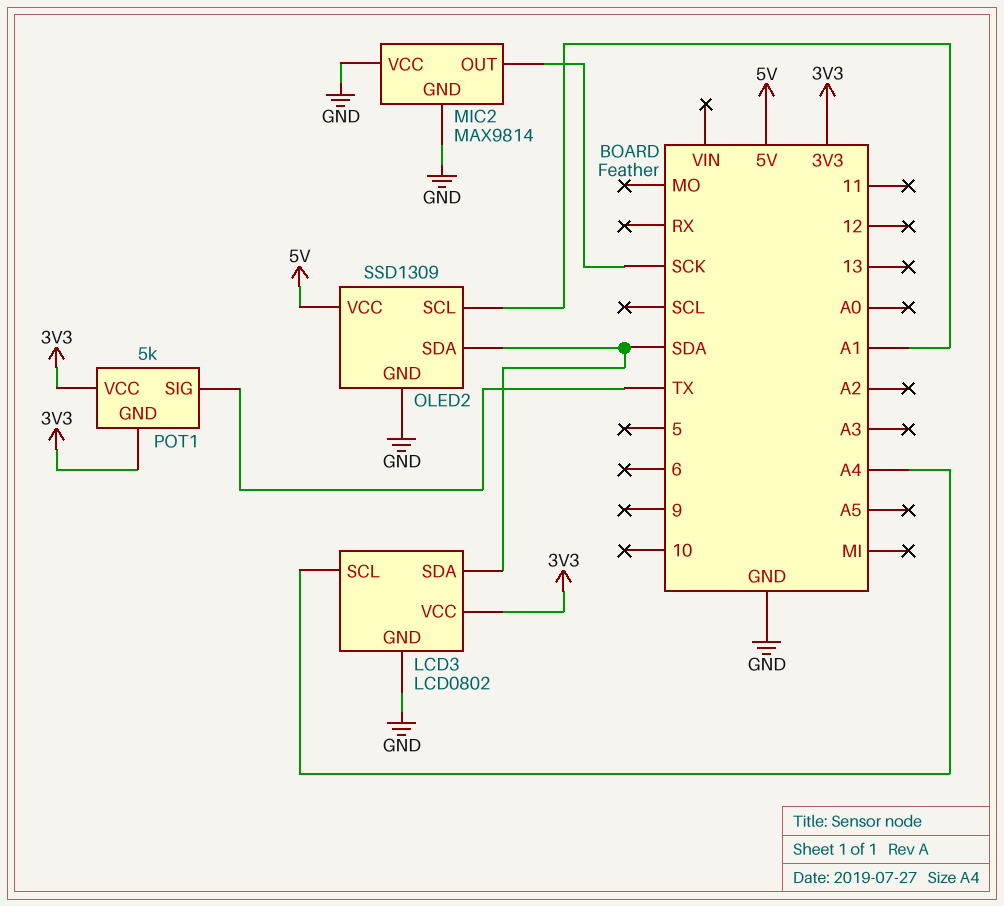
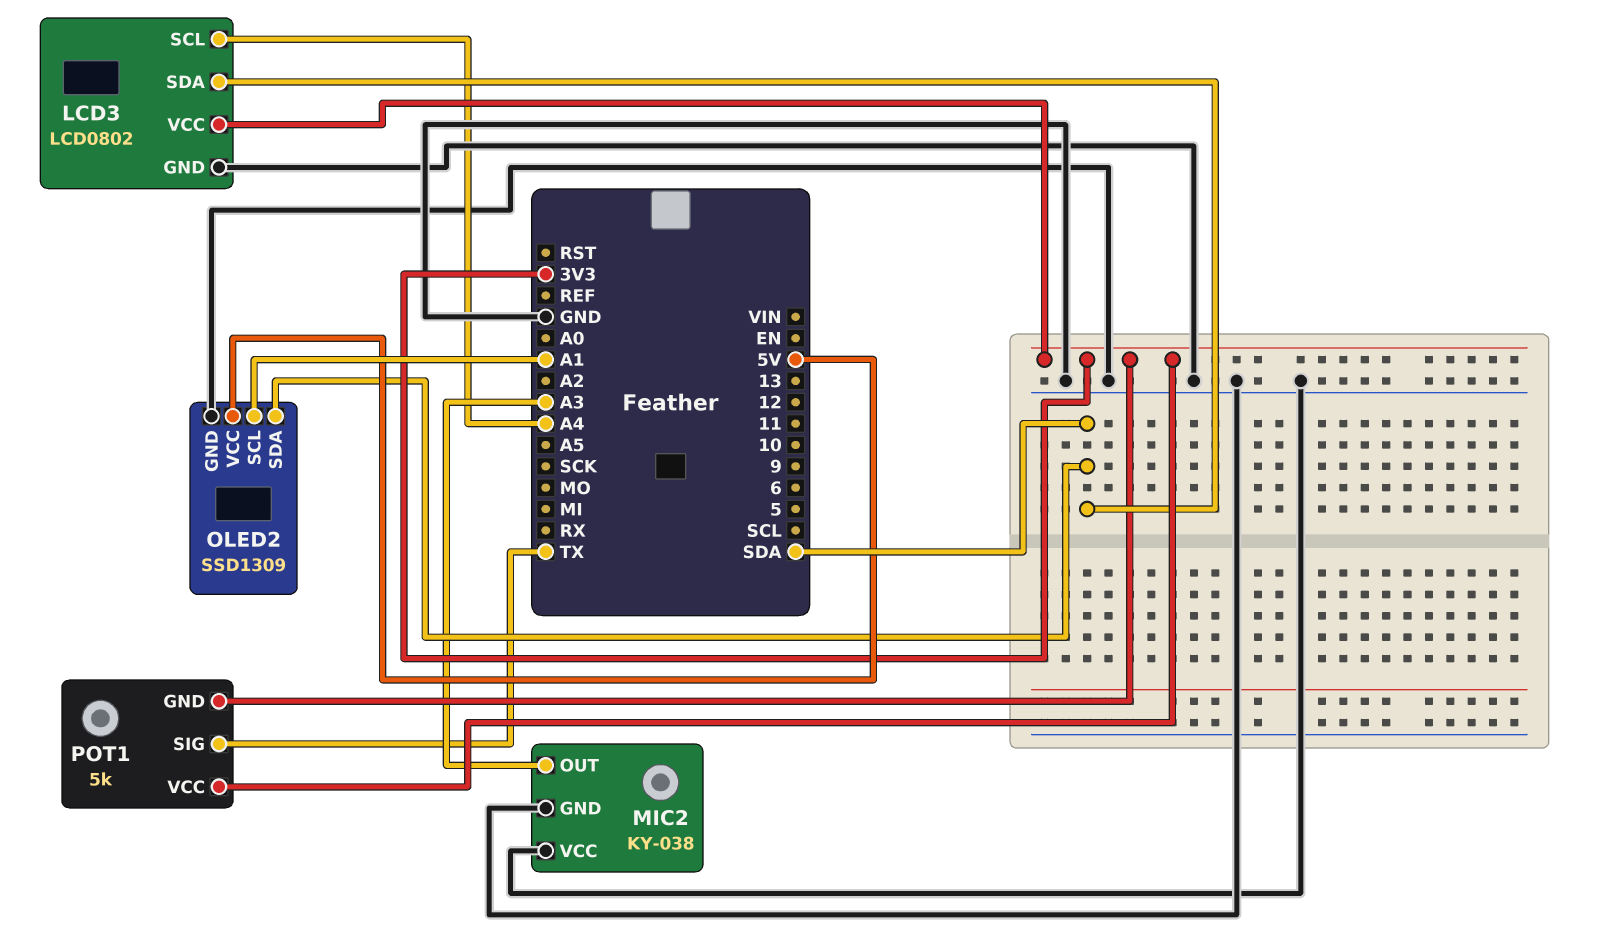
MIC2: MAX9814 -> KY-038
MIC2 pin OUT: SCK -> A3

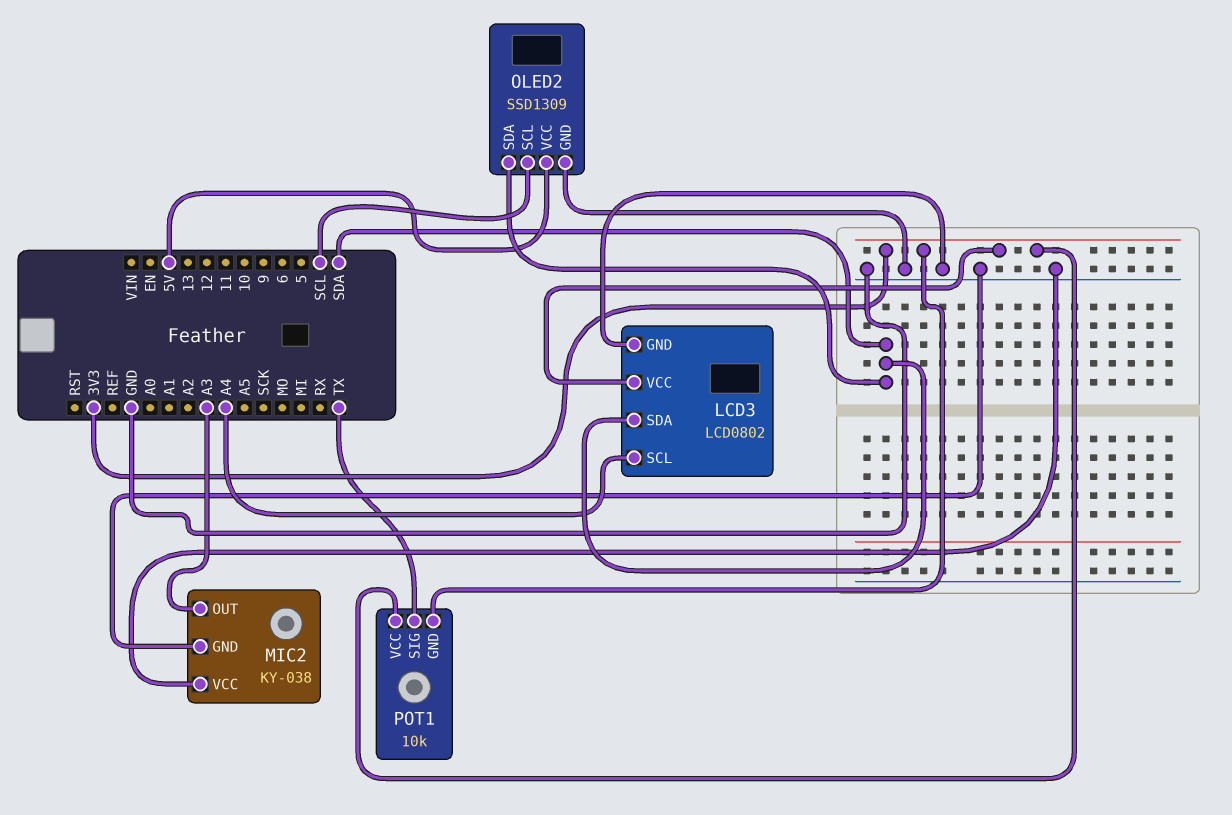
OLED2 pin SCL: A1 -> SCL
POT1: 5k -> 10k

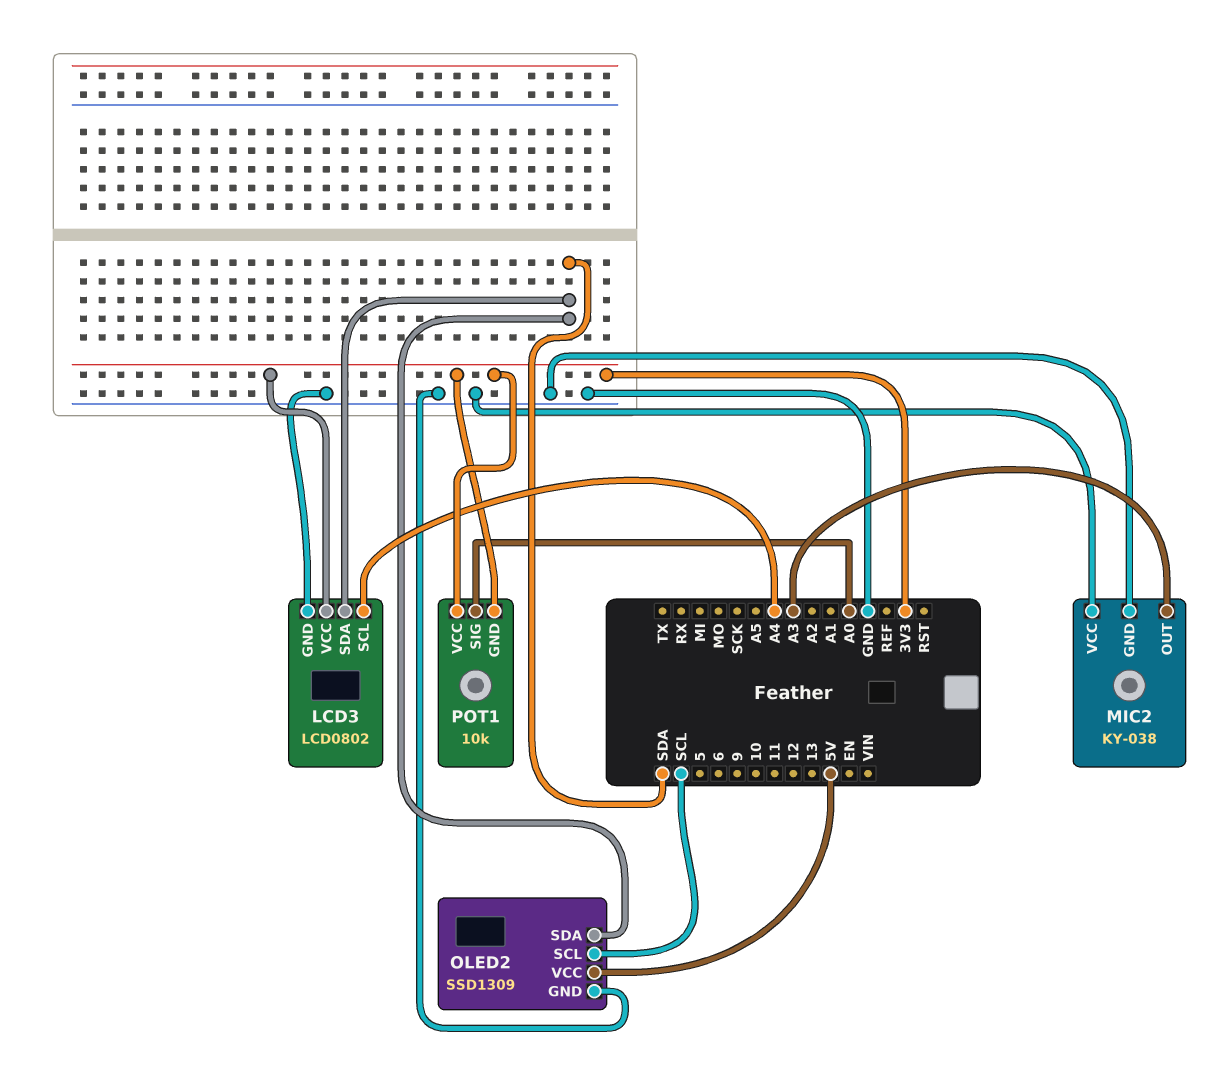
POT1 pin SIG: TX -> A0

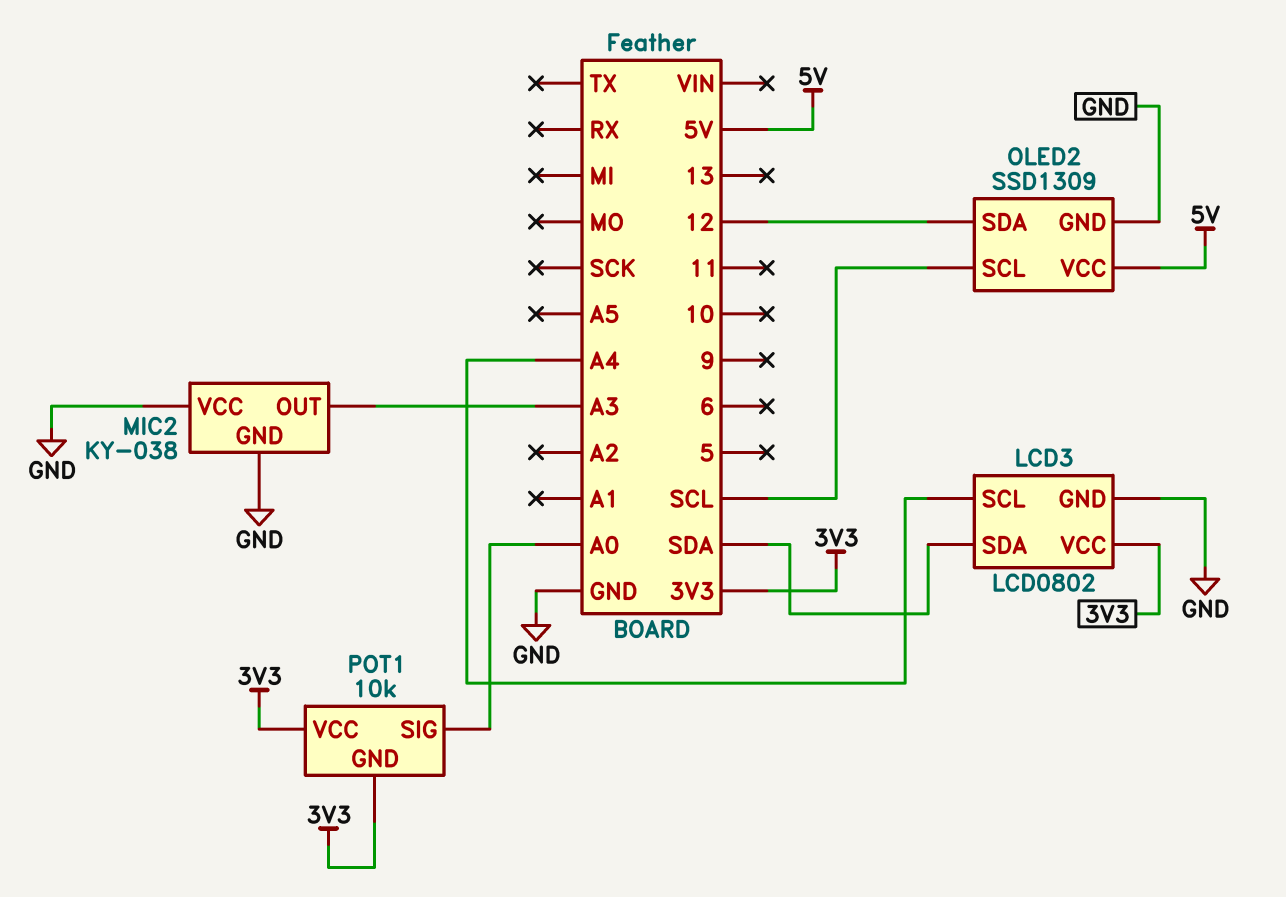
OLED2 pin SDA: SDA -> 12

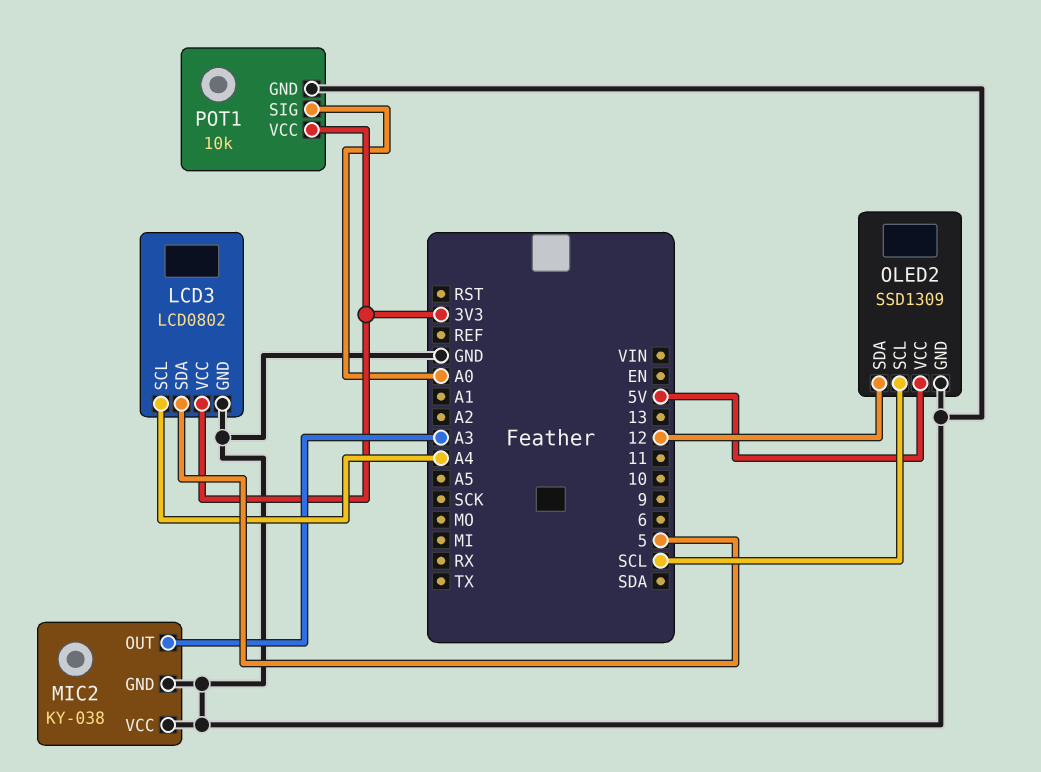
LCD3 pin SDA: SDA -> 5
POT1 pin GND: 3V3 -> GND

